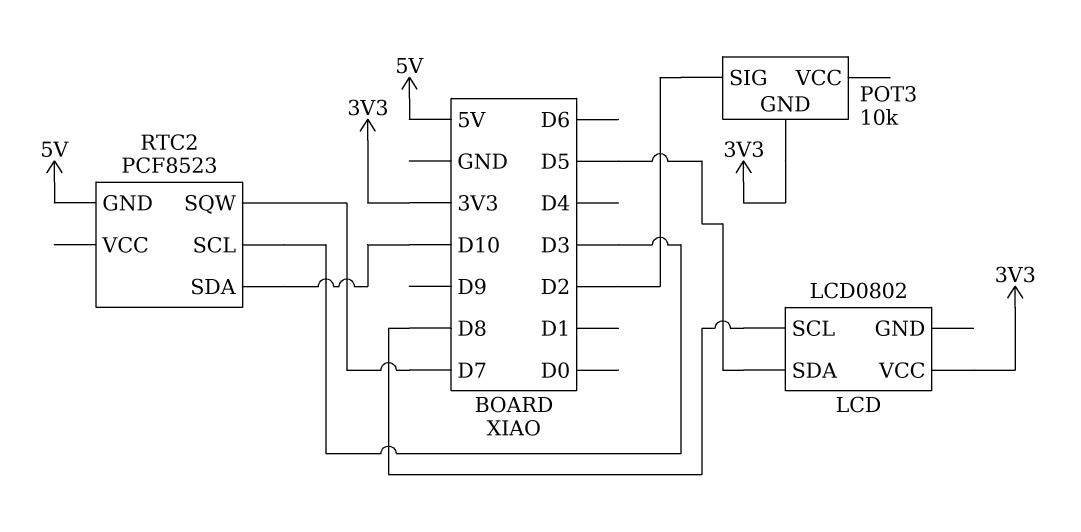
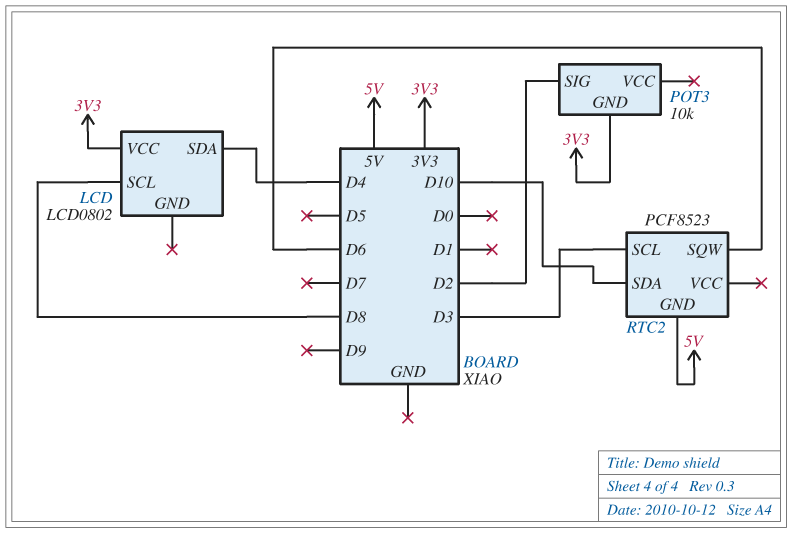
LCD pin SDA: D5 -> D4
RTC2 pin SQW: D7 -> D6

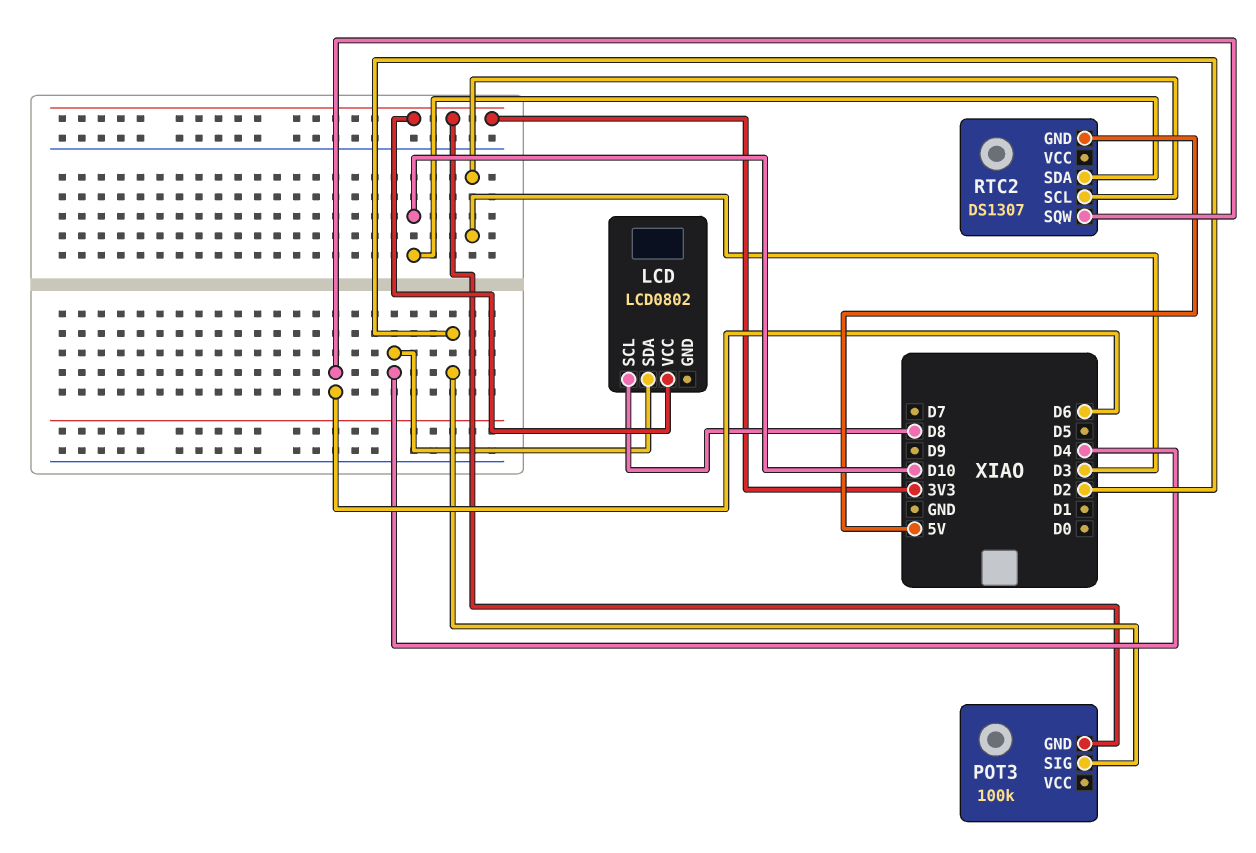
POT3: 10k -> 100k
RTC2: PCF8523 -> DS1307

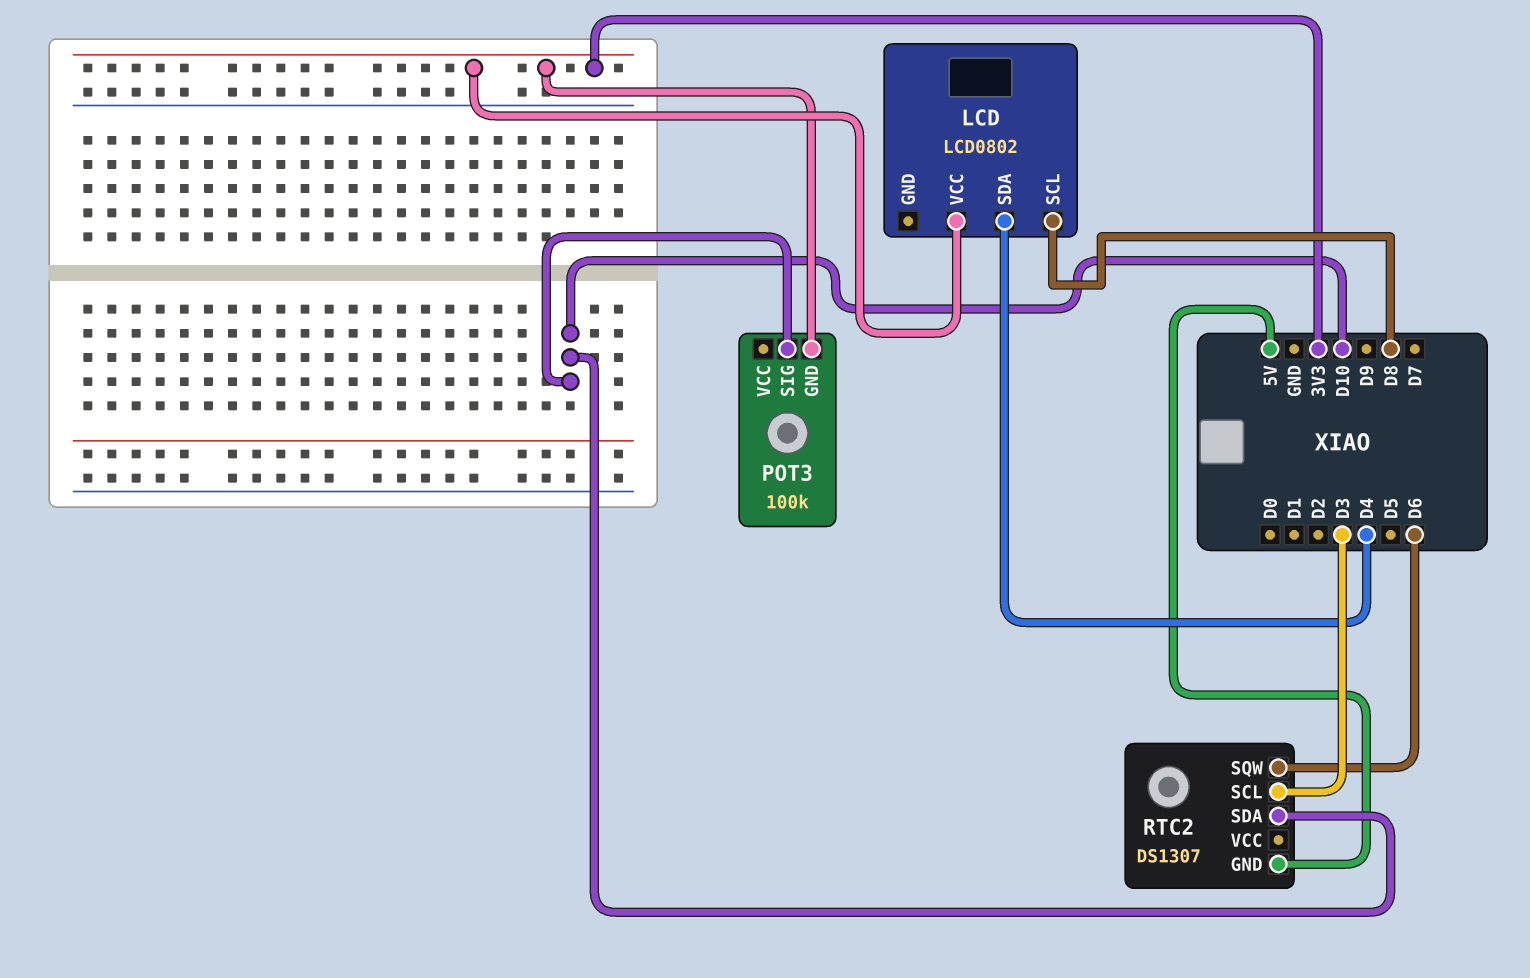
POT3 pin SIG: D2 -> D10

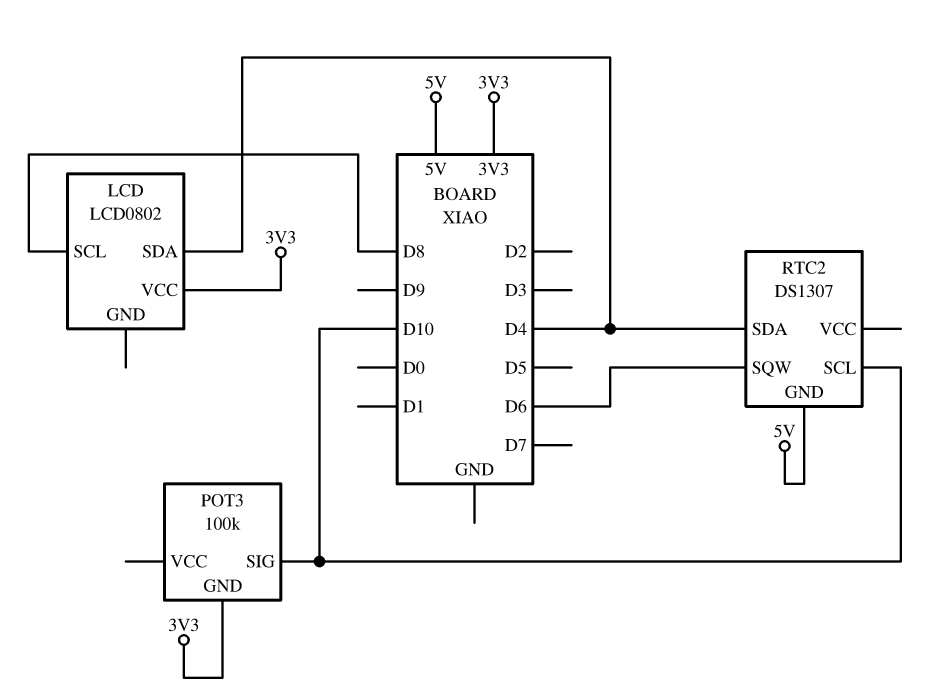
RTC2 pin SCL: D3 -> D10
RTC2 pin SDA: D10 -> D4

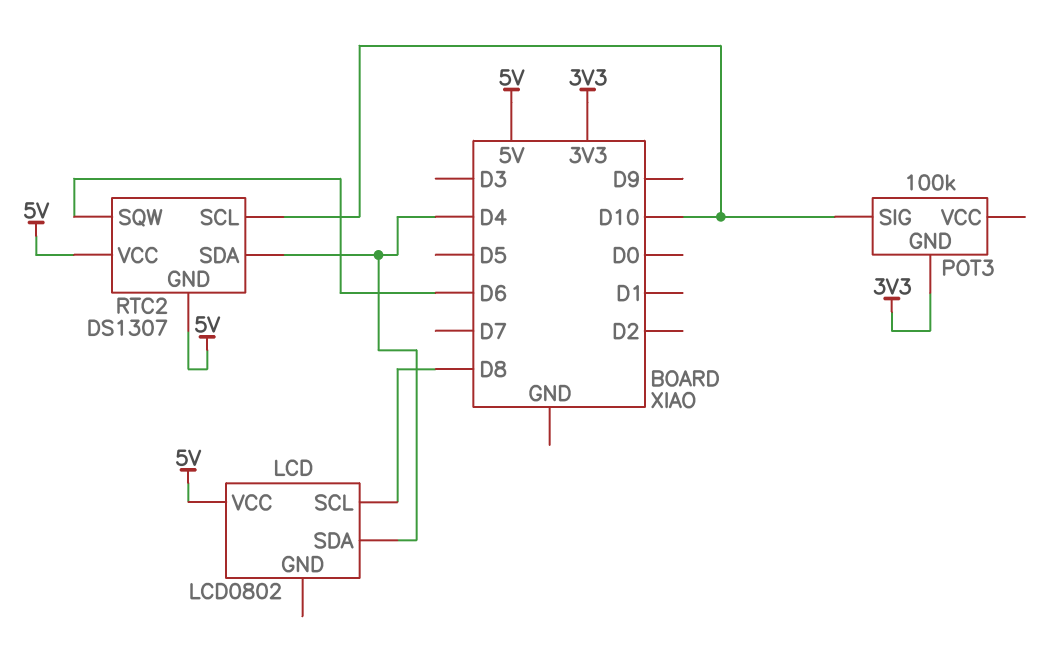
LCD pin VCC: 3V3 -> 5V
RTC2 pin VCC: none -> 5V

